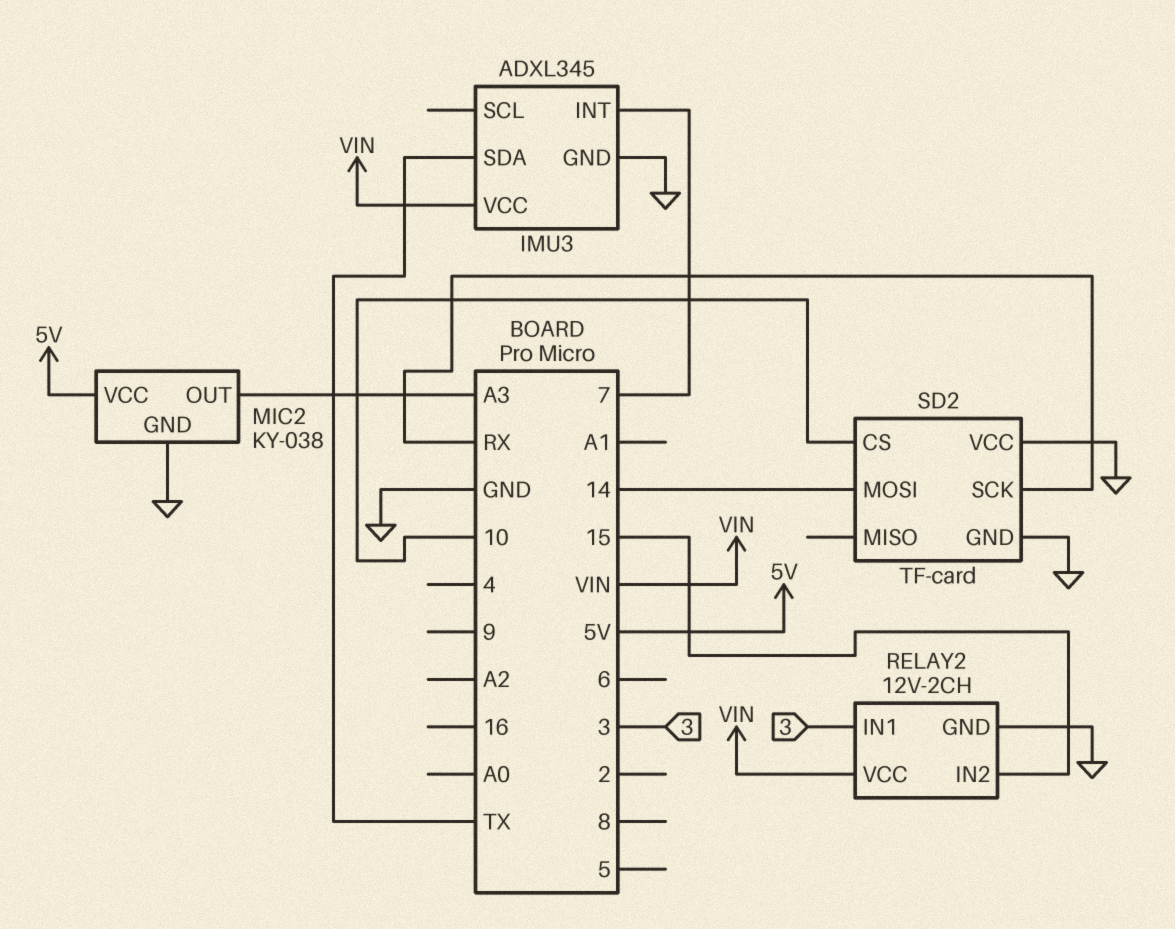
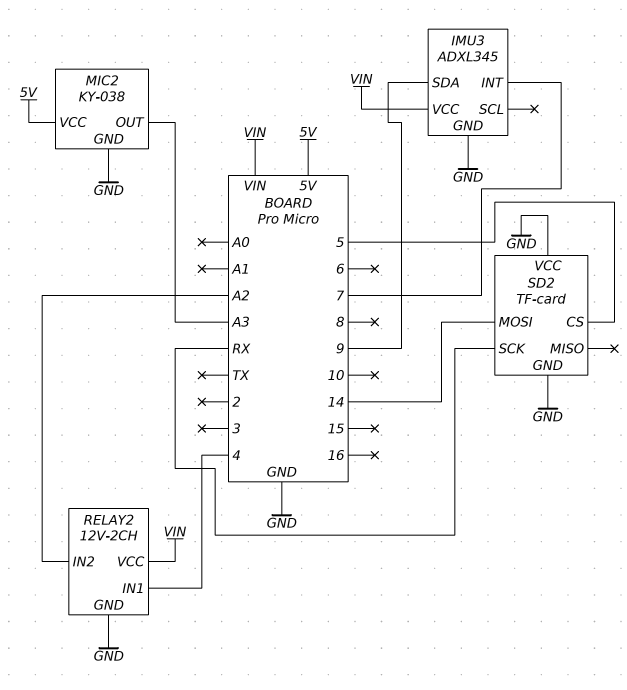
IMU3 pin SDA: TX -> 9
RELAY2 pin IN1: 3 -> 4
RELAY2 pin IN2: 15 -> A2
SD2 pin CS: 10 -> 5

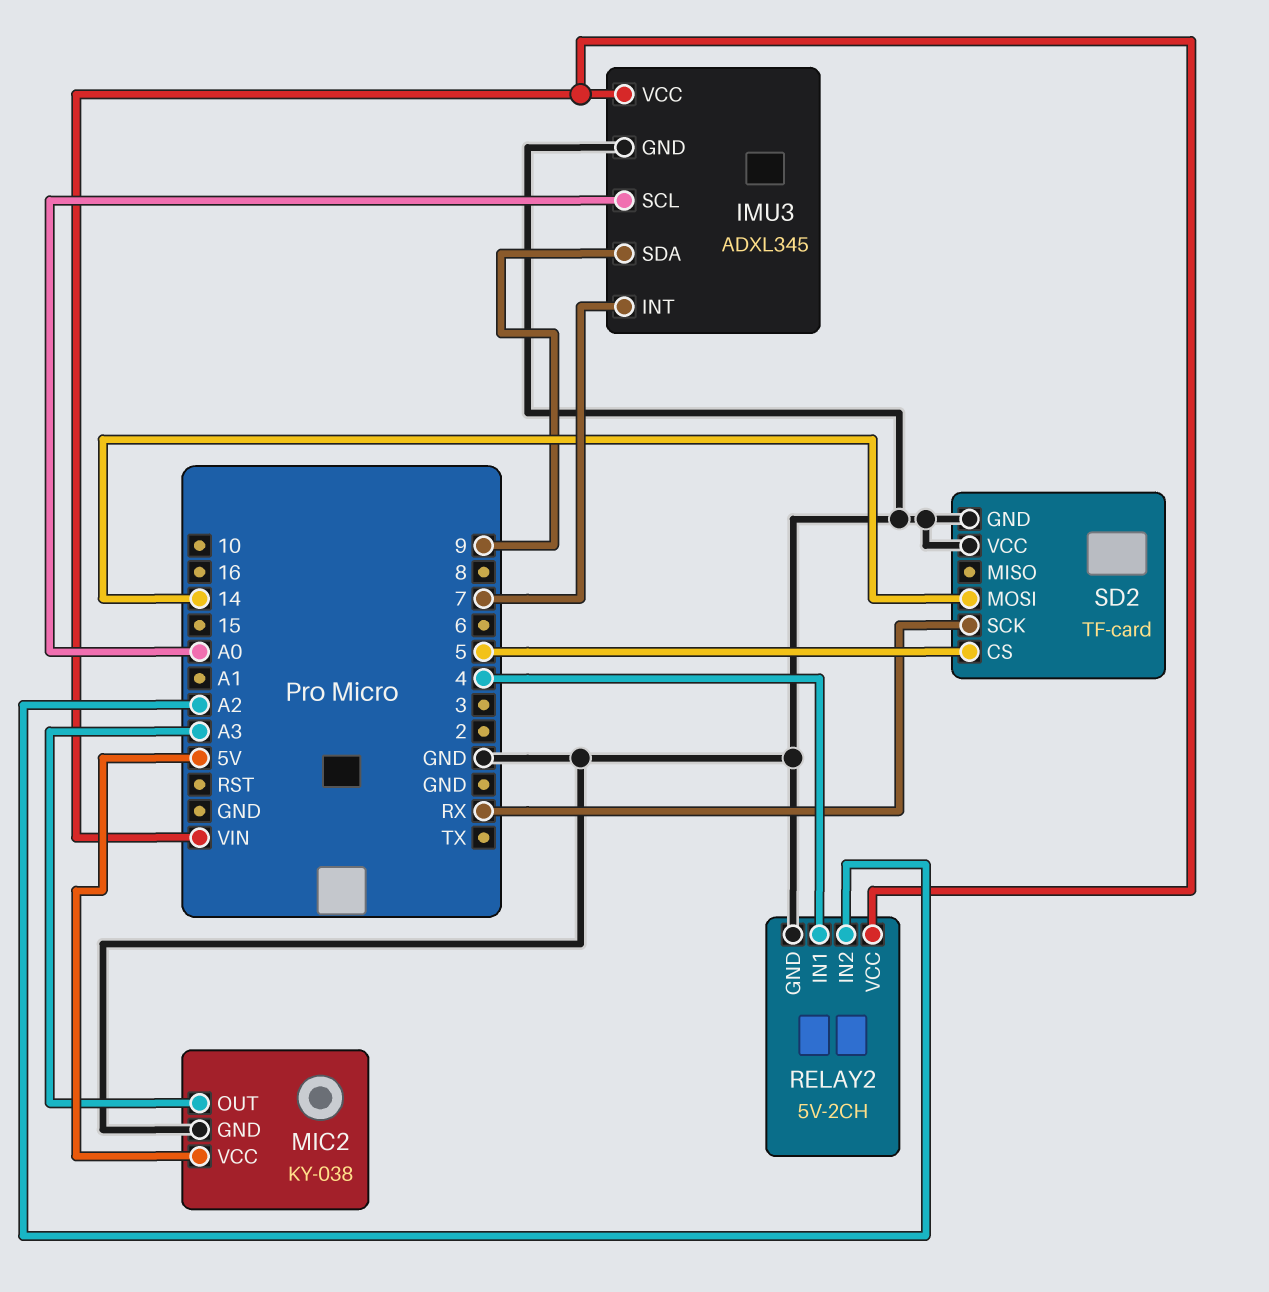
IMU3 pin SCL: none -> A0
RELAY2: 12V-2CH -> 5V-2CH

